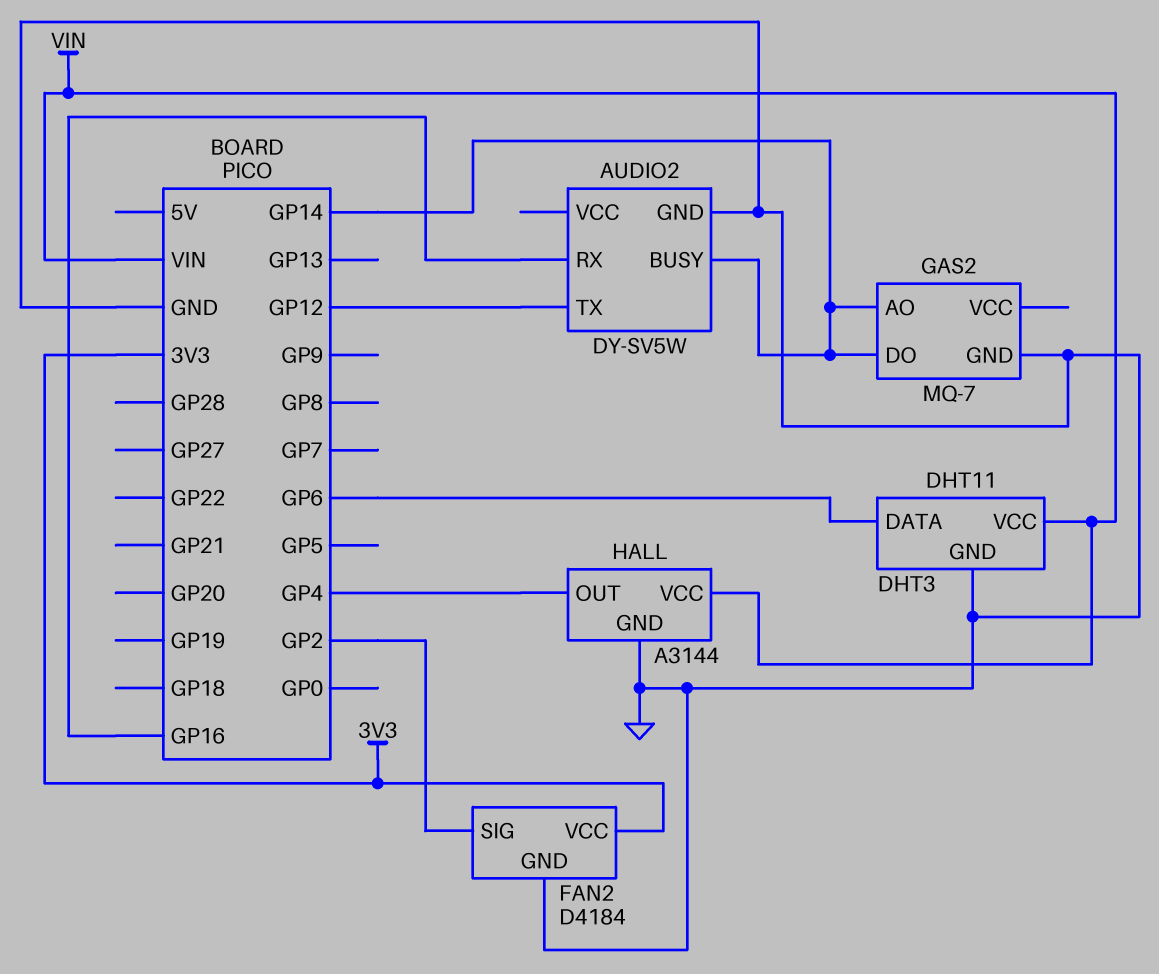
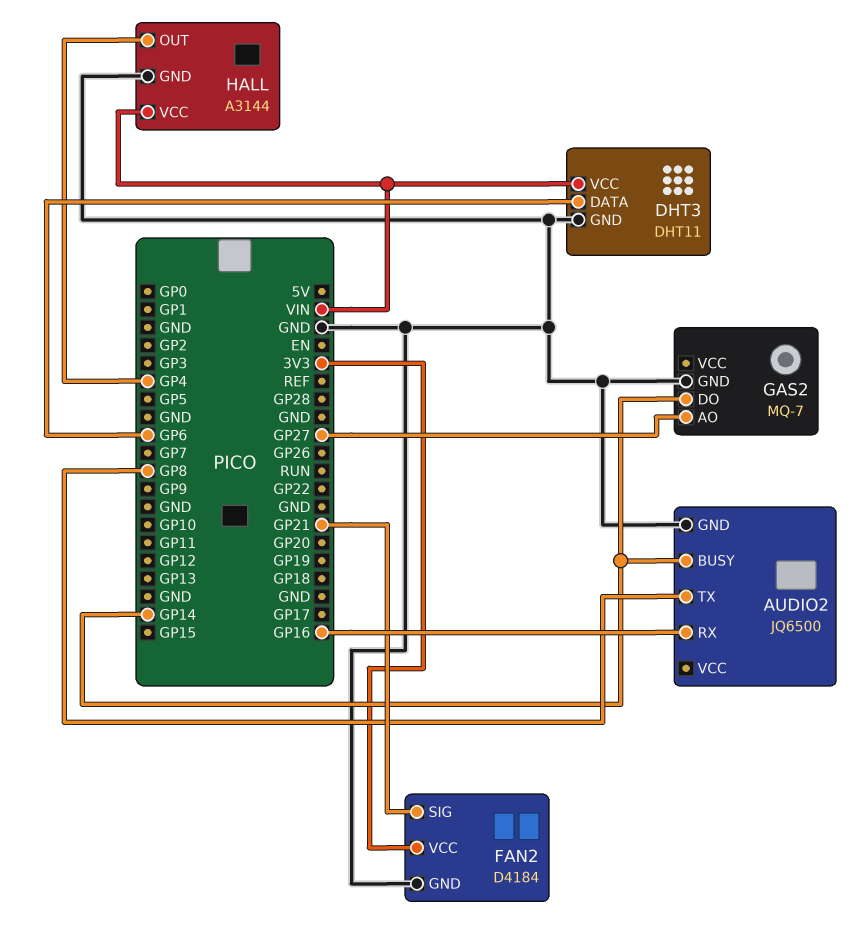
AUDIO2: DY-SV5W -> JQ6500
AUDIO2 pin TX: GP12 -> GP8
FAN2 pin SIG: GP2 -> GP21
GAS2 pin AO: GP14 -> GP27

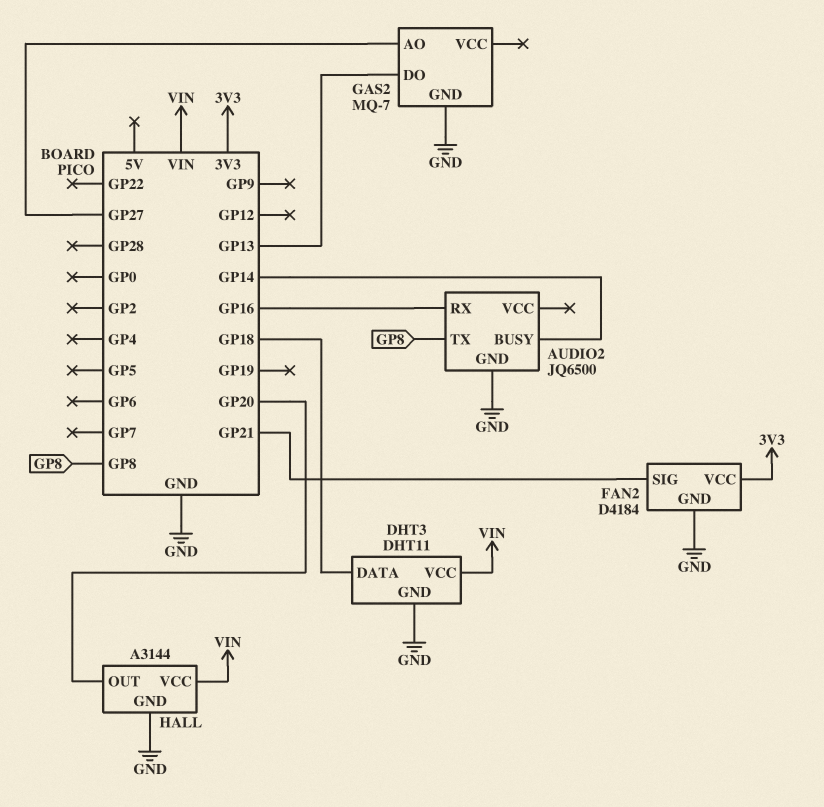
DHT3 pin DATA: GP6 -> GP18
GAS2 pin DO: GP14 -> GP13
HALL pin OUT: GP4 -> GP20

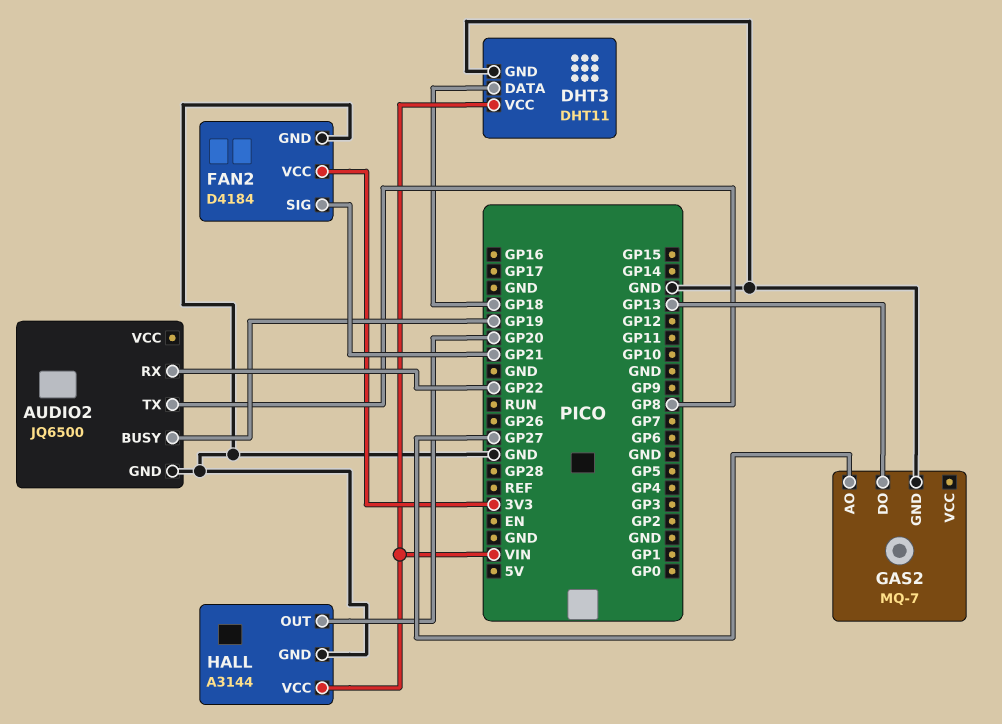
AUDIO2 pin BUSY: GP14 -> GP19
AUDIO2 pin RX: GP16 -> GP22

